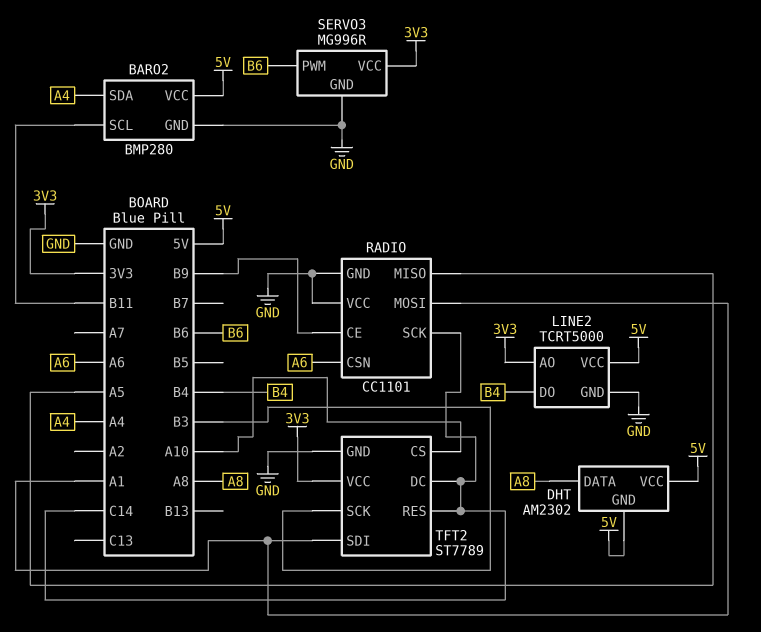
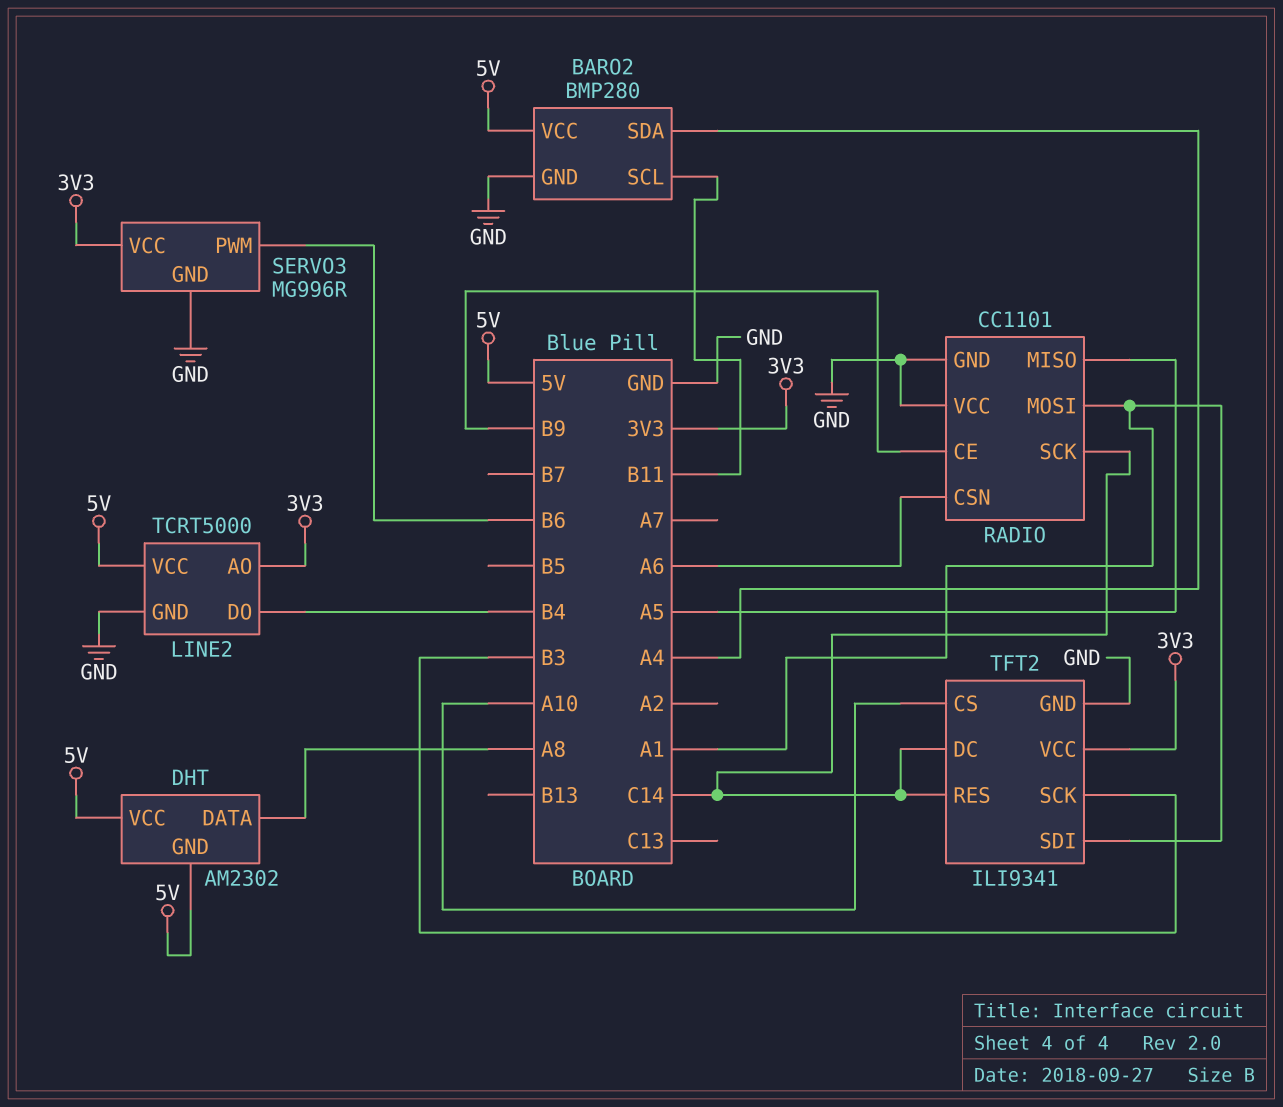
TFT2: ST7789 -> ILI9341

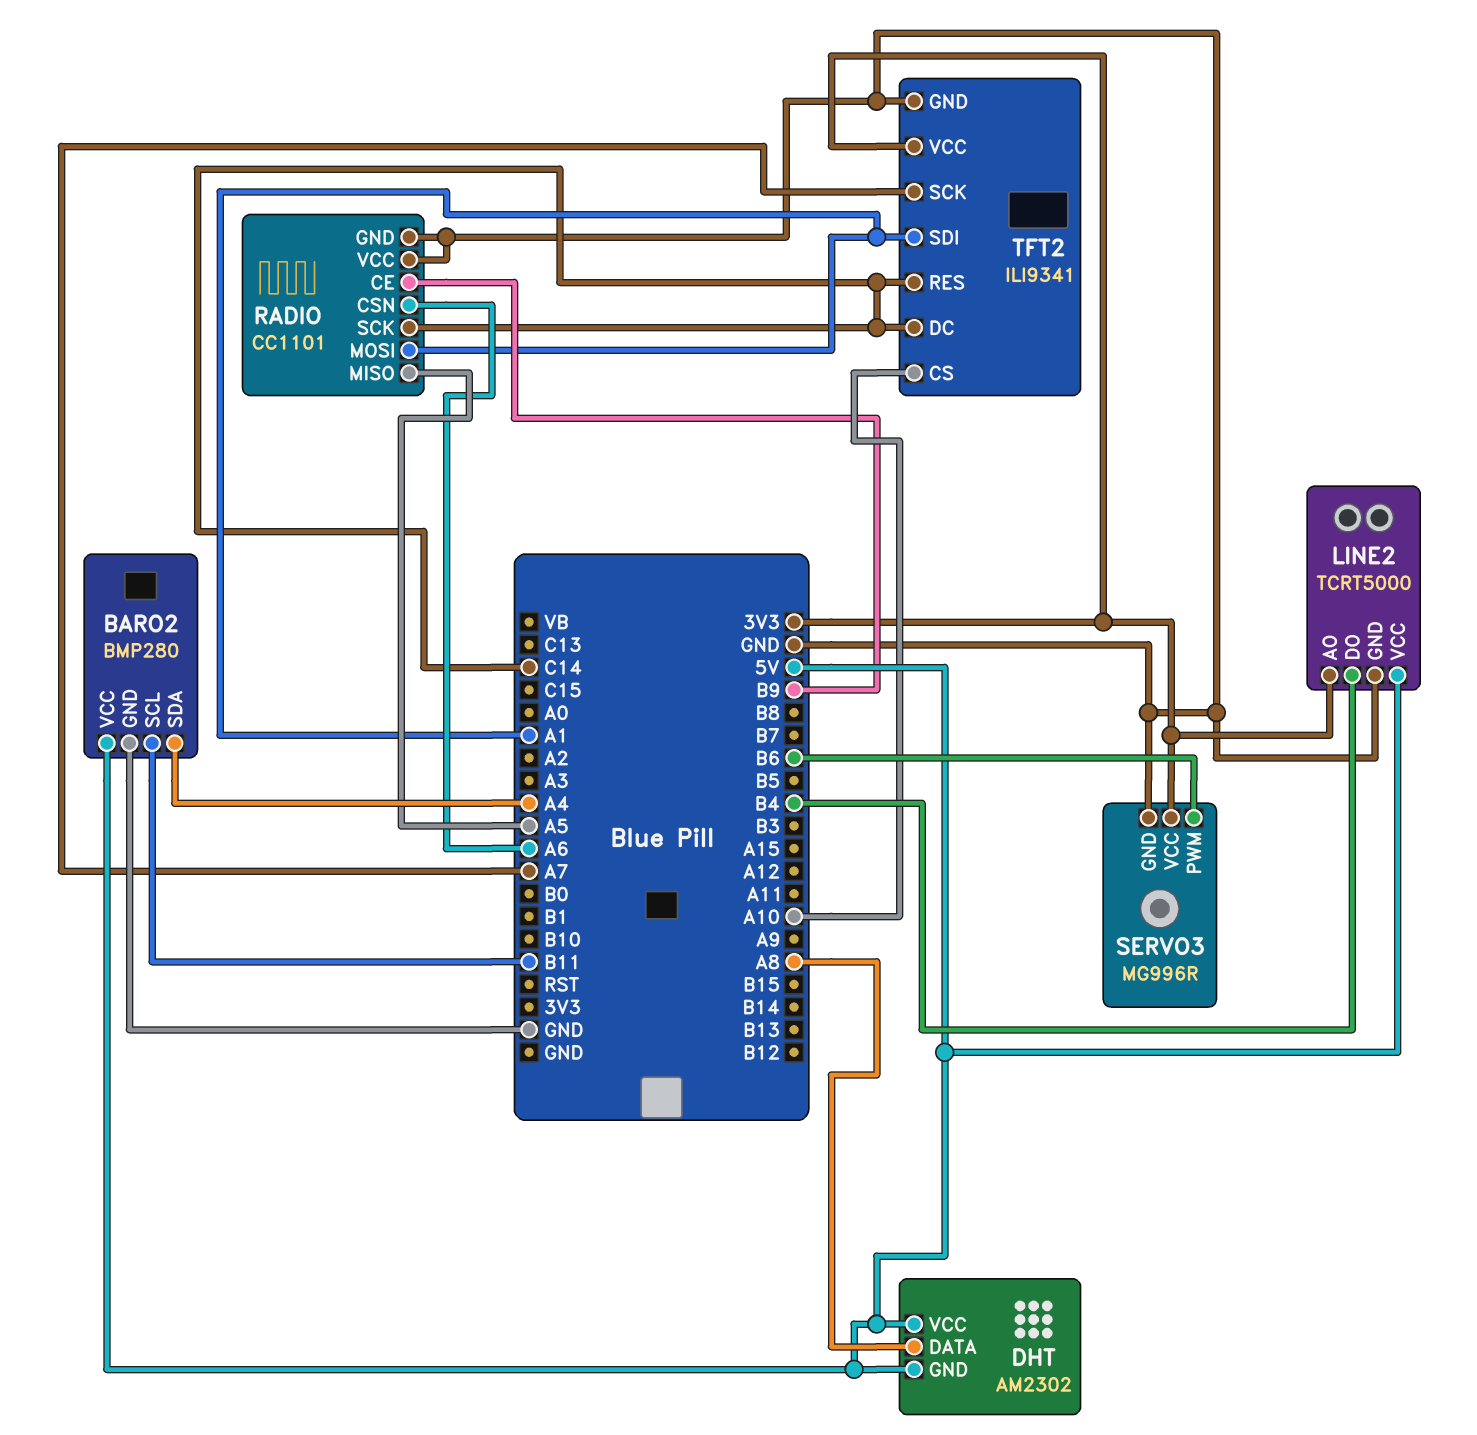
TFT2 pin SCK: B3 -> A7

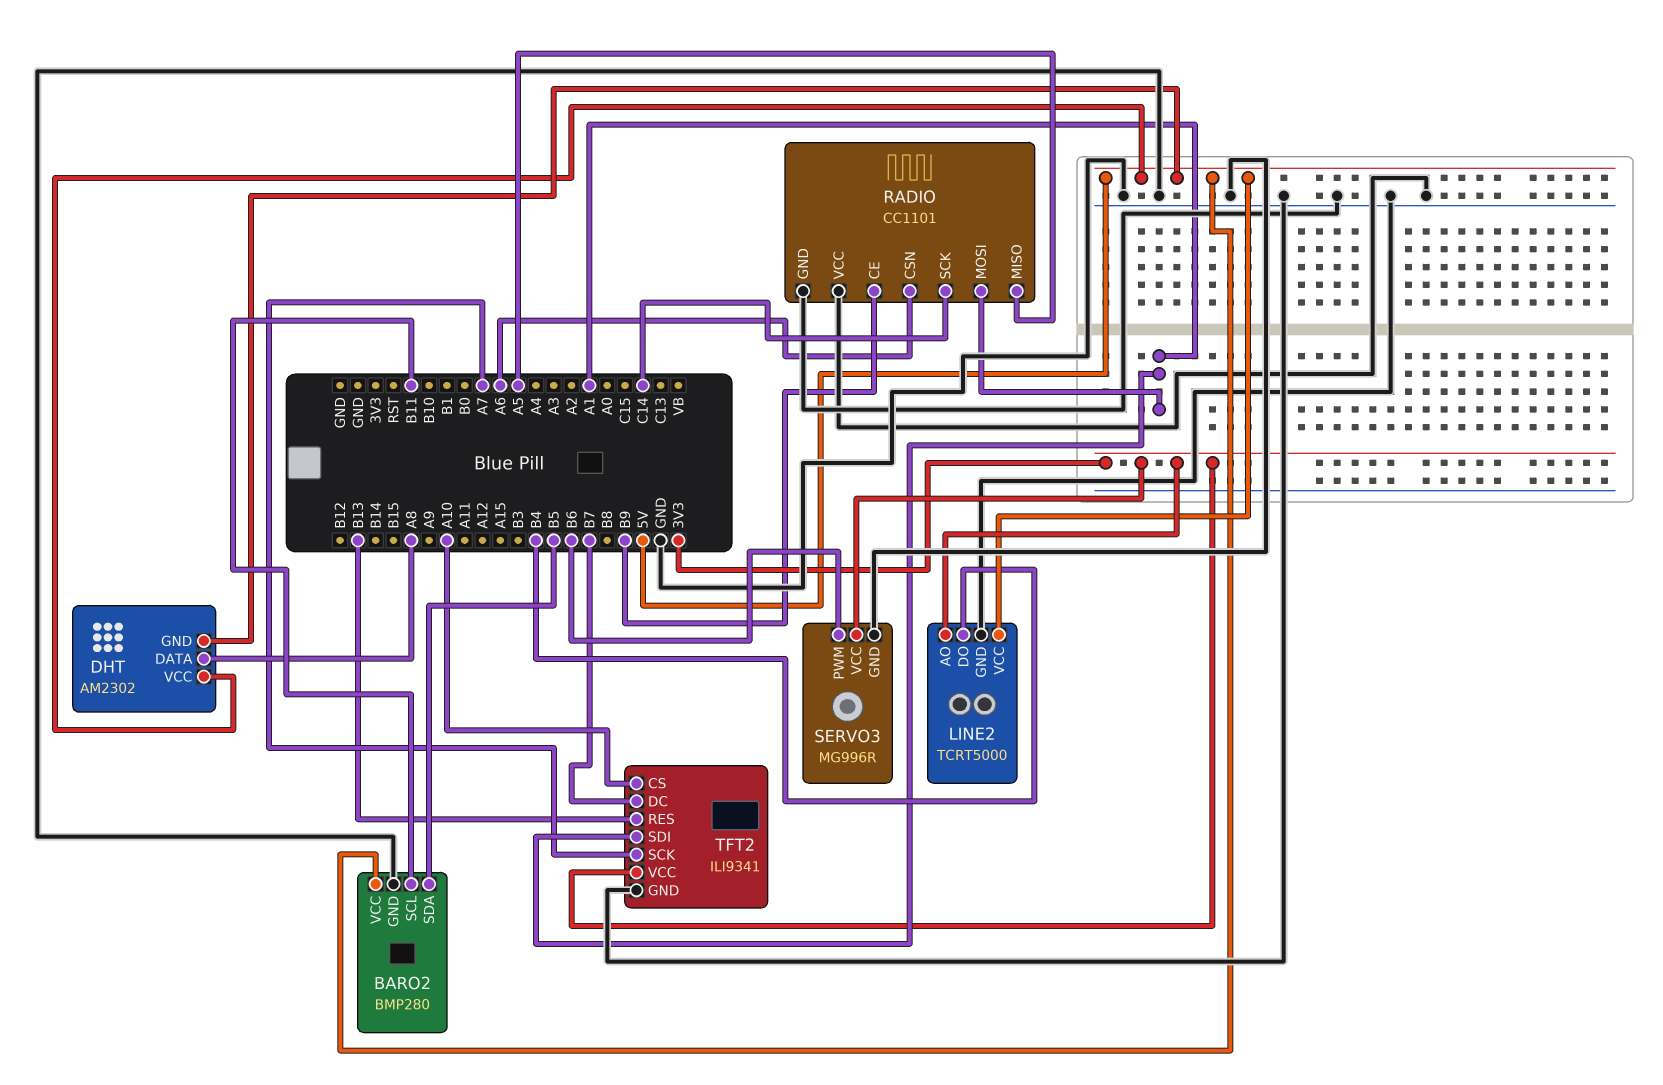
BARO2 pin SDA: A4 -> B5
TFT2 pin DC: C14 -> B7
TFT2 pin RES: C14 -> B13

